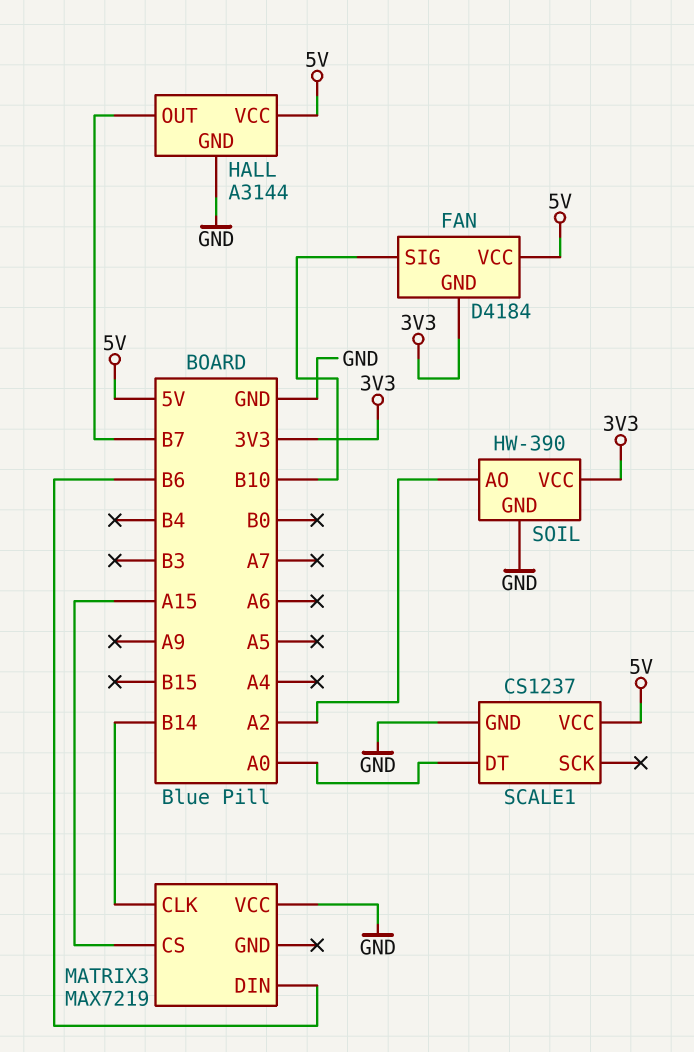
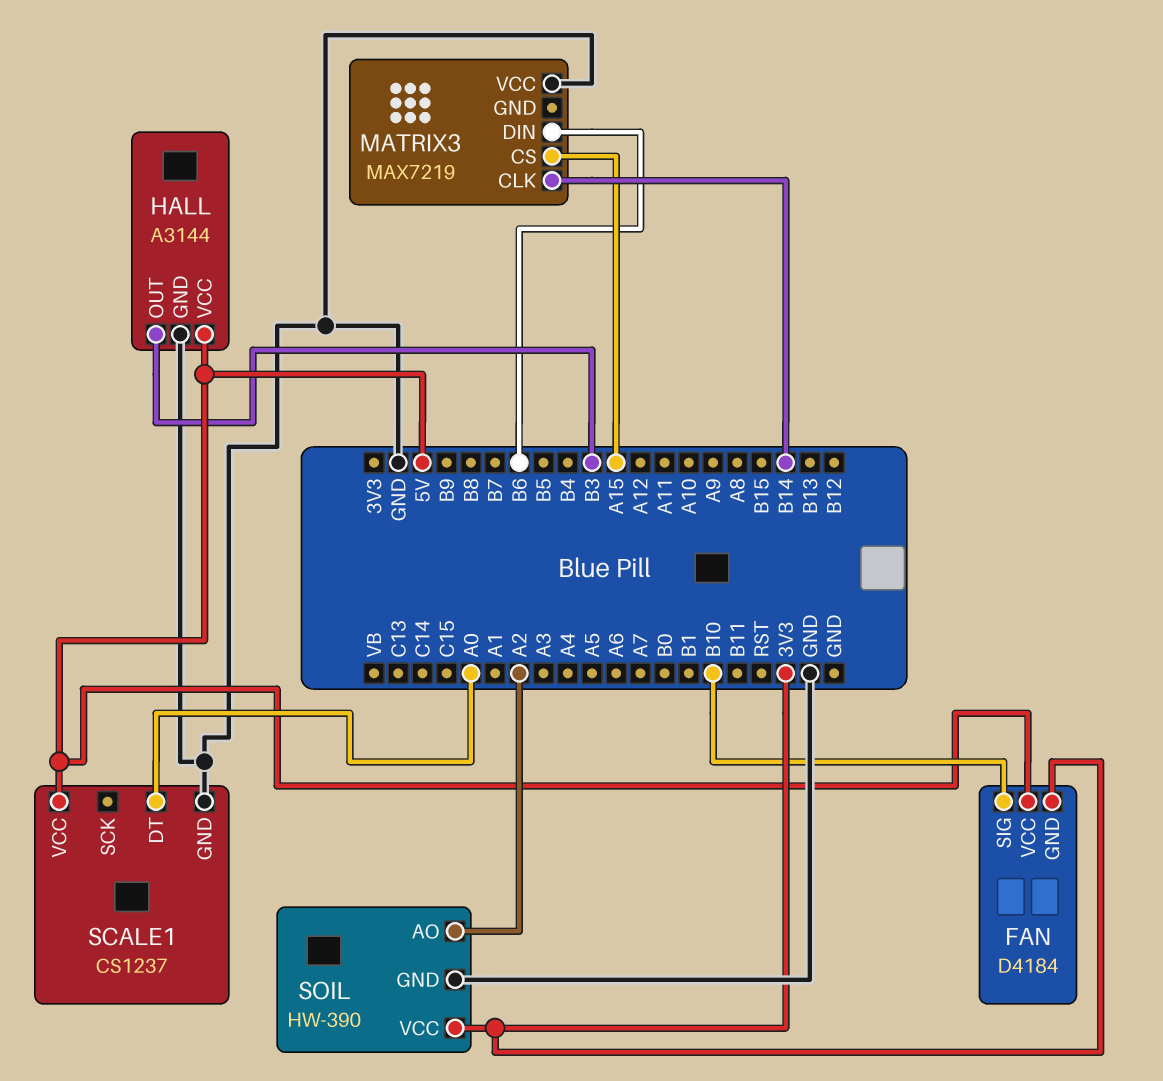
HALL pin OUT: B7 -> B3

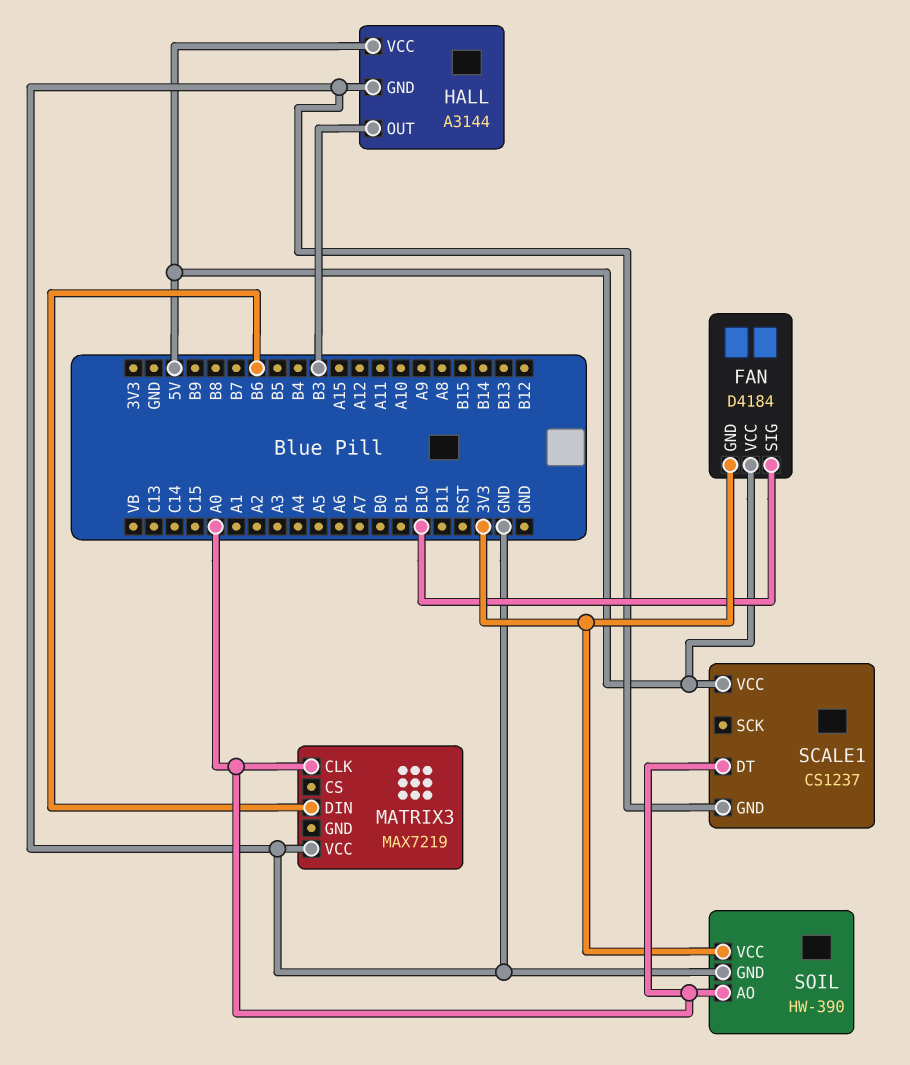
MATRIX3 pin CLK: B14 -> A0
MATRIX3 pin CS: A15 -> none
SOIL pin AO: A2 -> A0

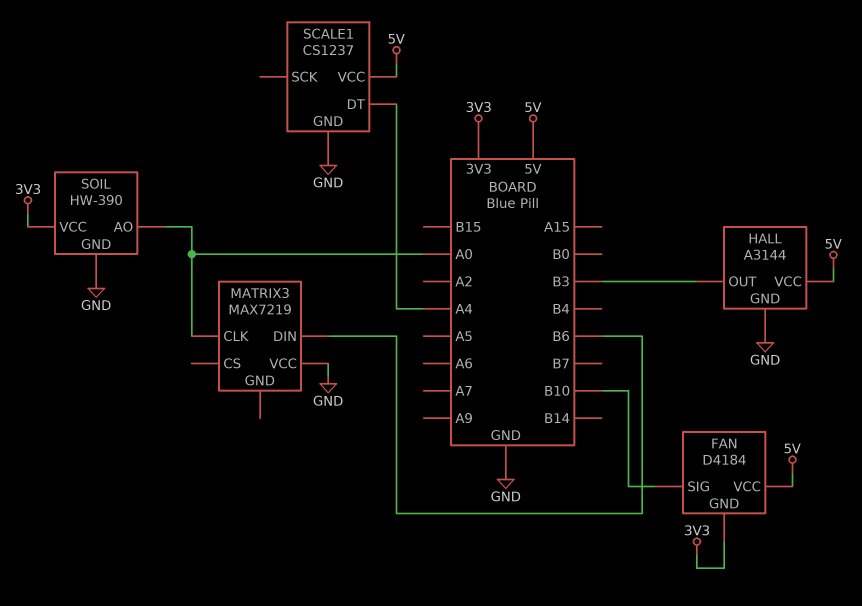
SCALE1 pin DT: A0 -> A4

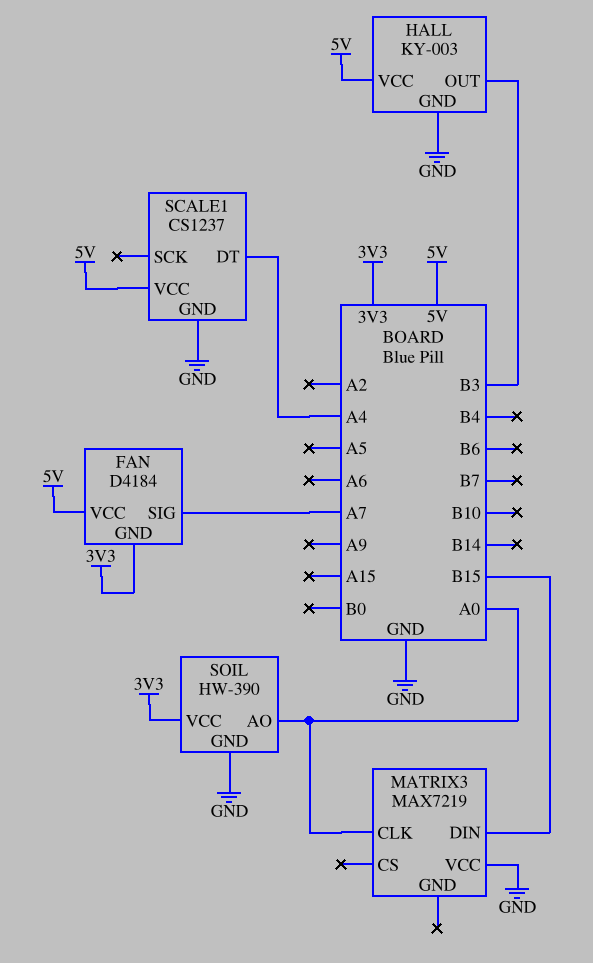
FAN pin SIG: B10 -> A7
HALL: A3144 -> KY-003
MATRIX3 pin DIN: B6 -> B15

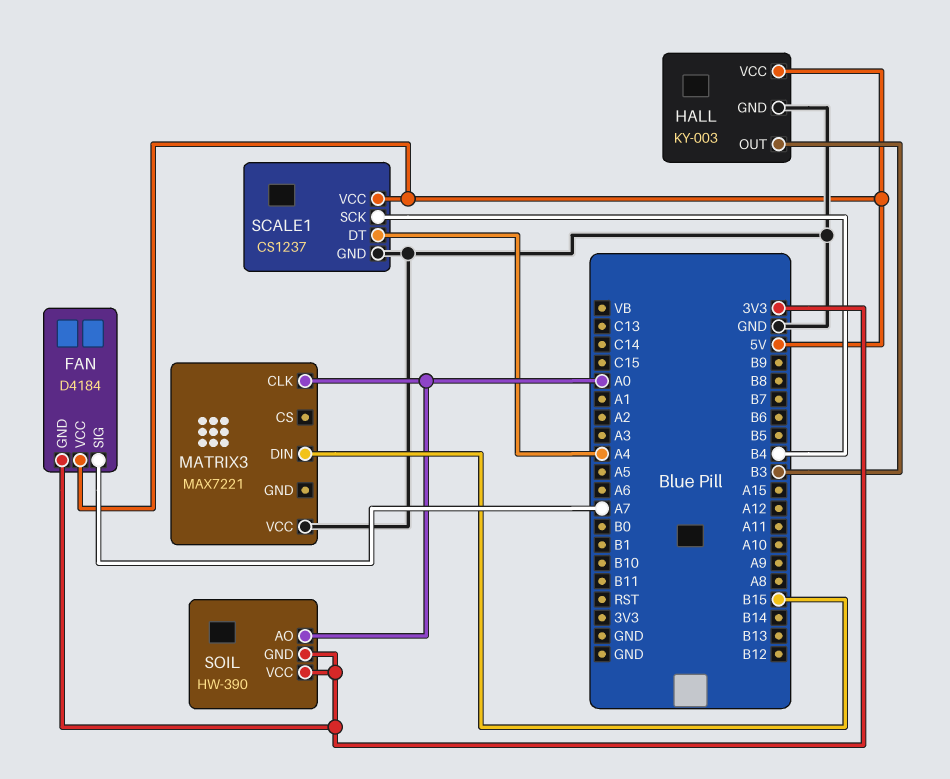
MATRIX3: MAX7219 -> MAX7221
SCALE1 pin SCK: none -> B4
SOIL pin GND: GND -> 3V3

